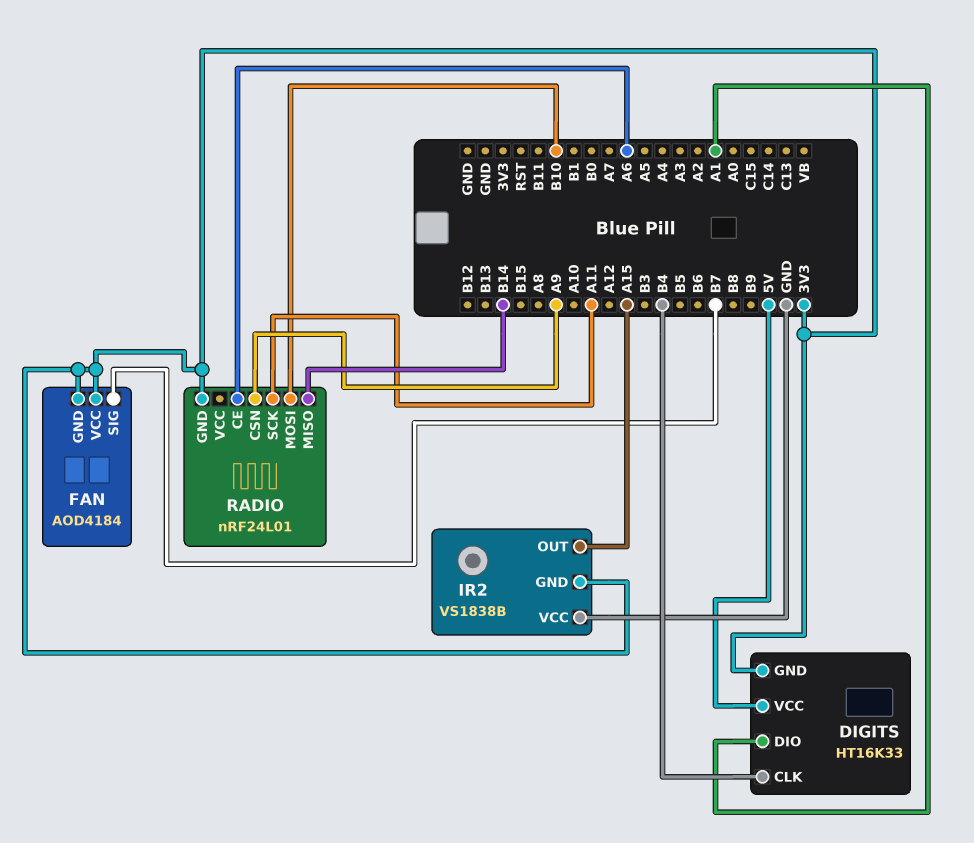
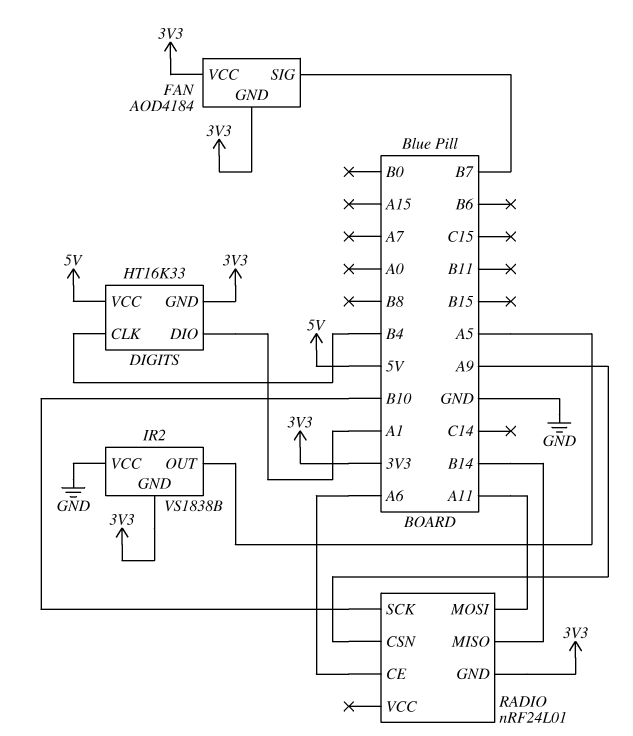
IR2 pin OUT: A15 -> A5
RADIO pin MOSI: B10 -> A11
RADIO pin SCK: A11 -> B10

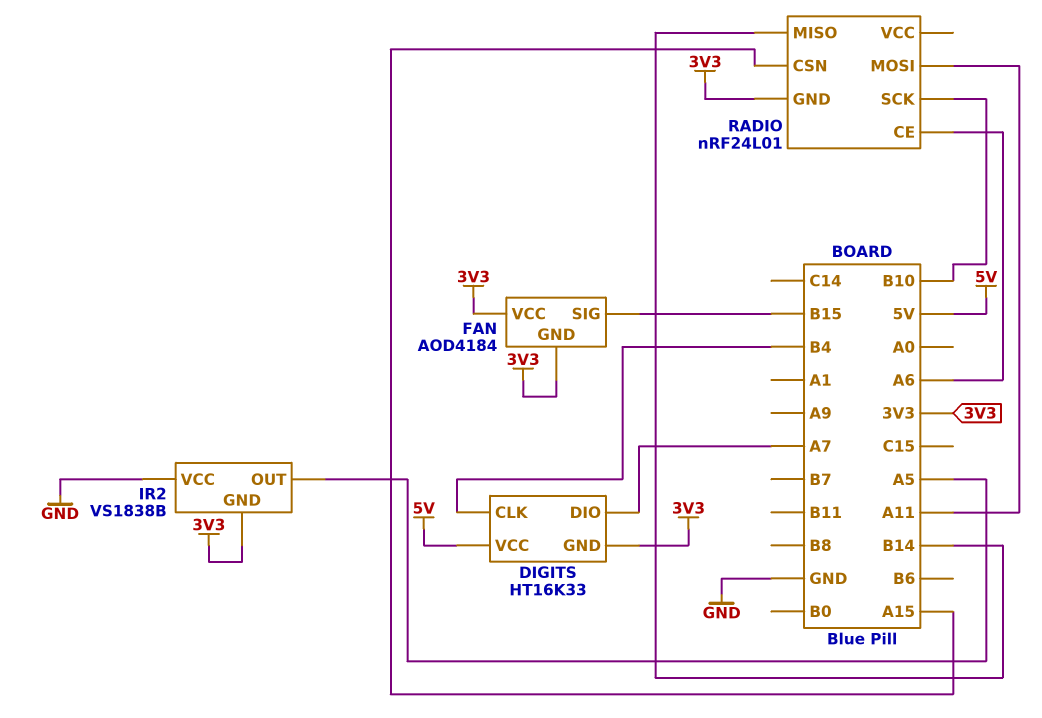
DIGITS pin DIO: A1 -> A7
FAN pin SIG: B7 -> B15
RADIO pin CSN: A9 -> A15

